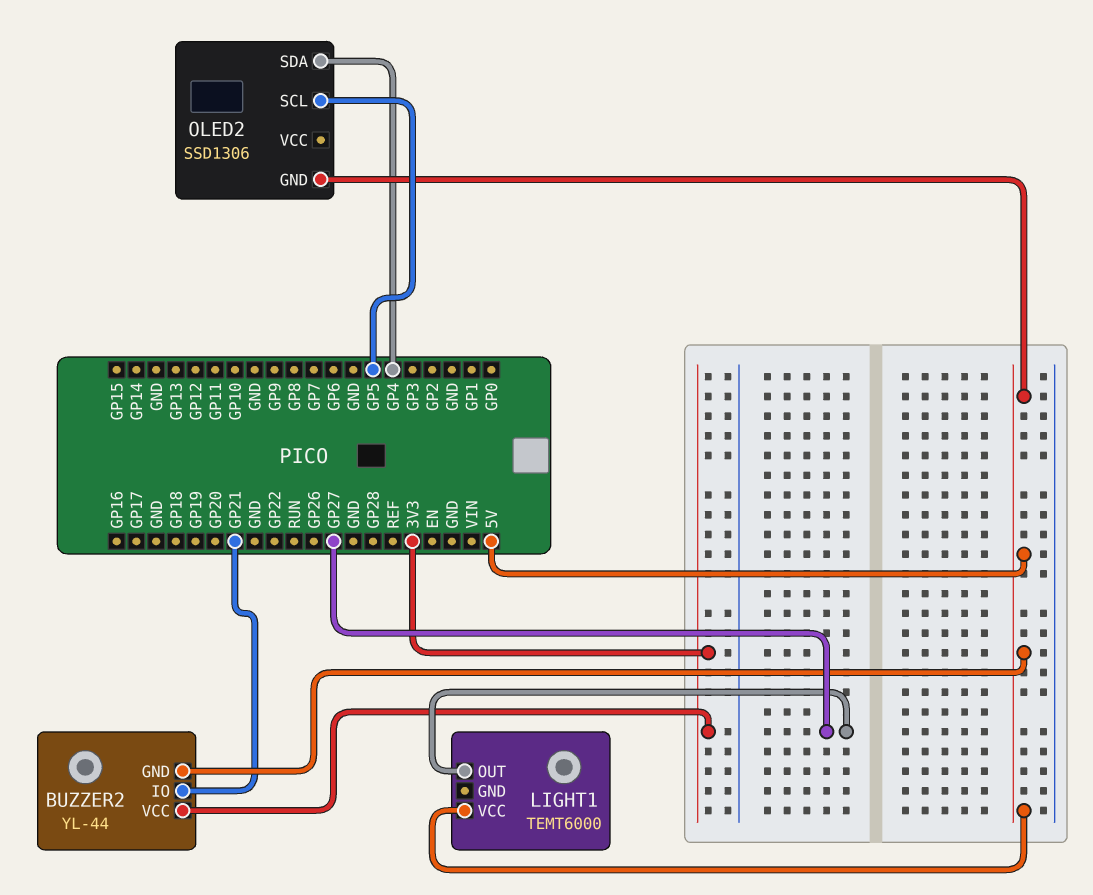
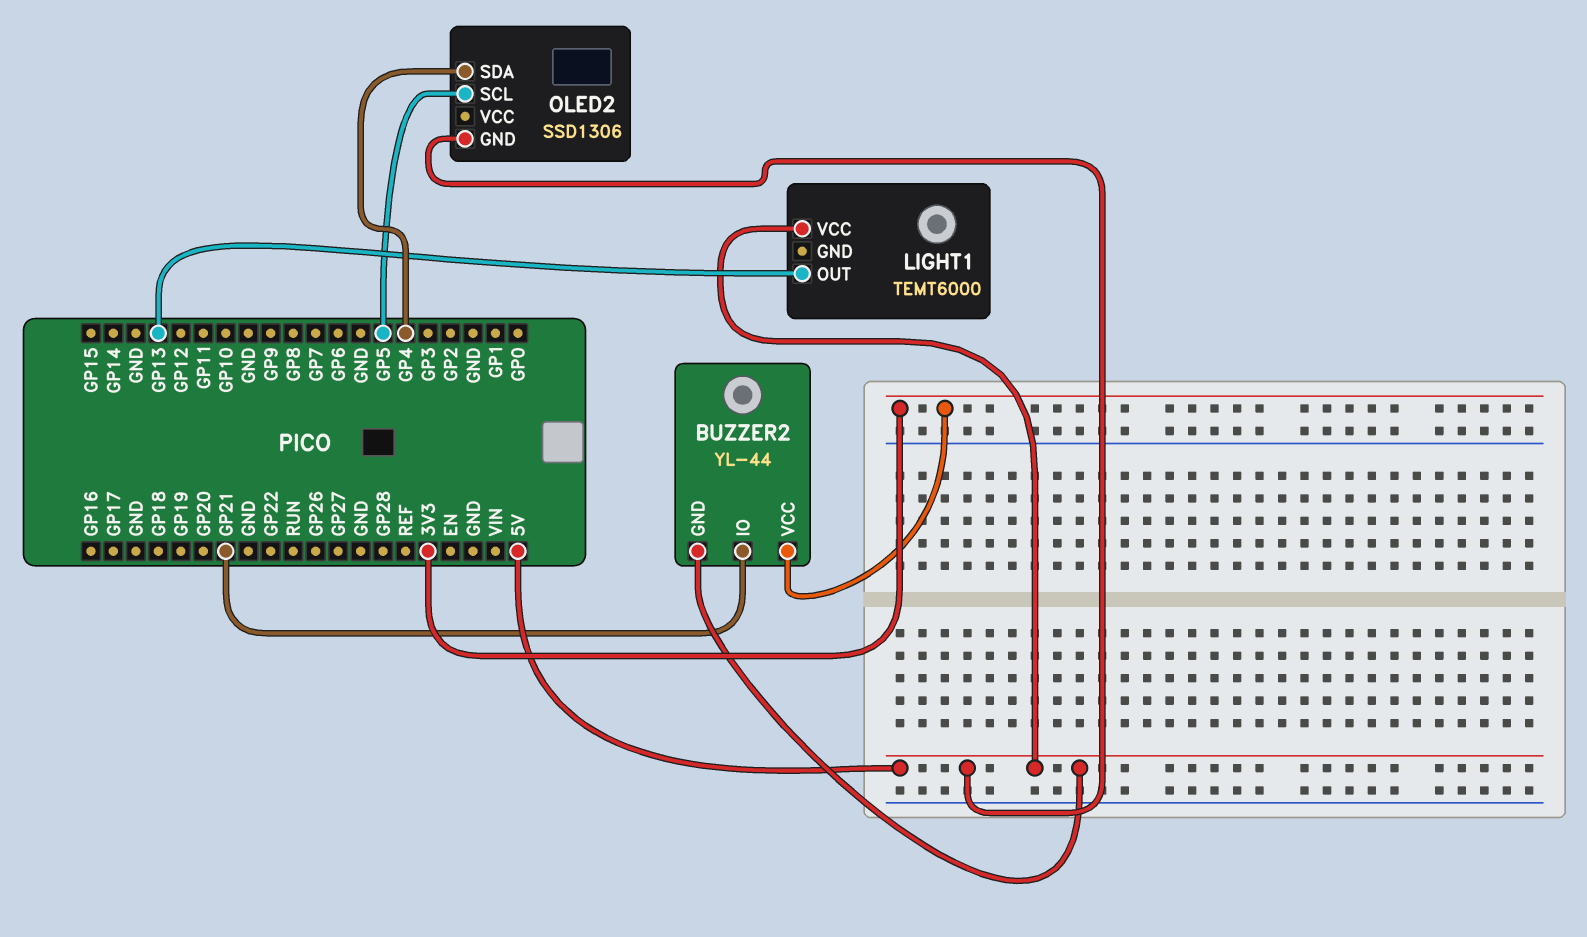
LIGHT1 pin OUT: GP27 -> GP13

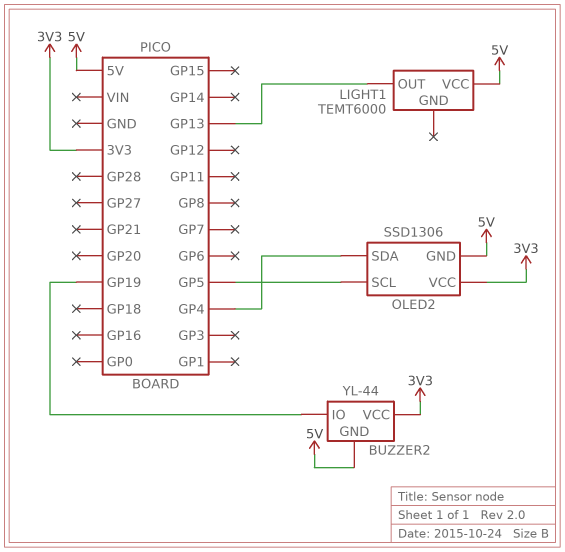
BUZZER2 pin IO: GP21 -> GP19
OLED2 pin VCC: none -> 3V3

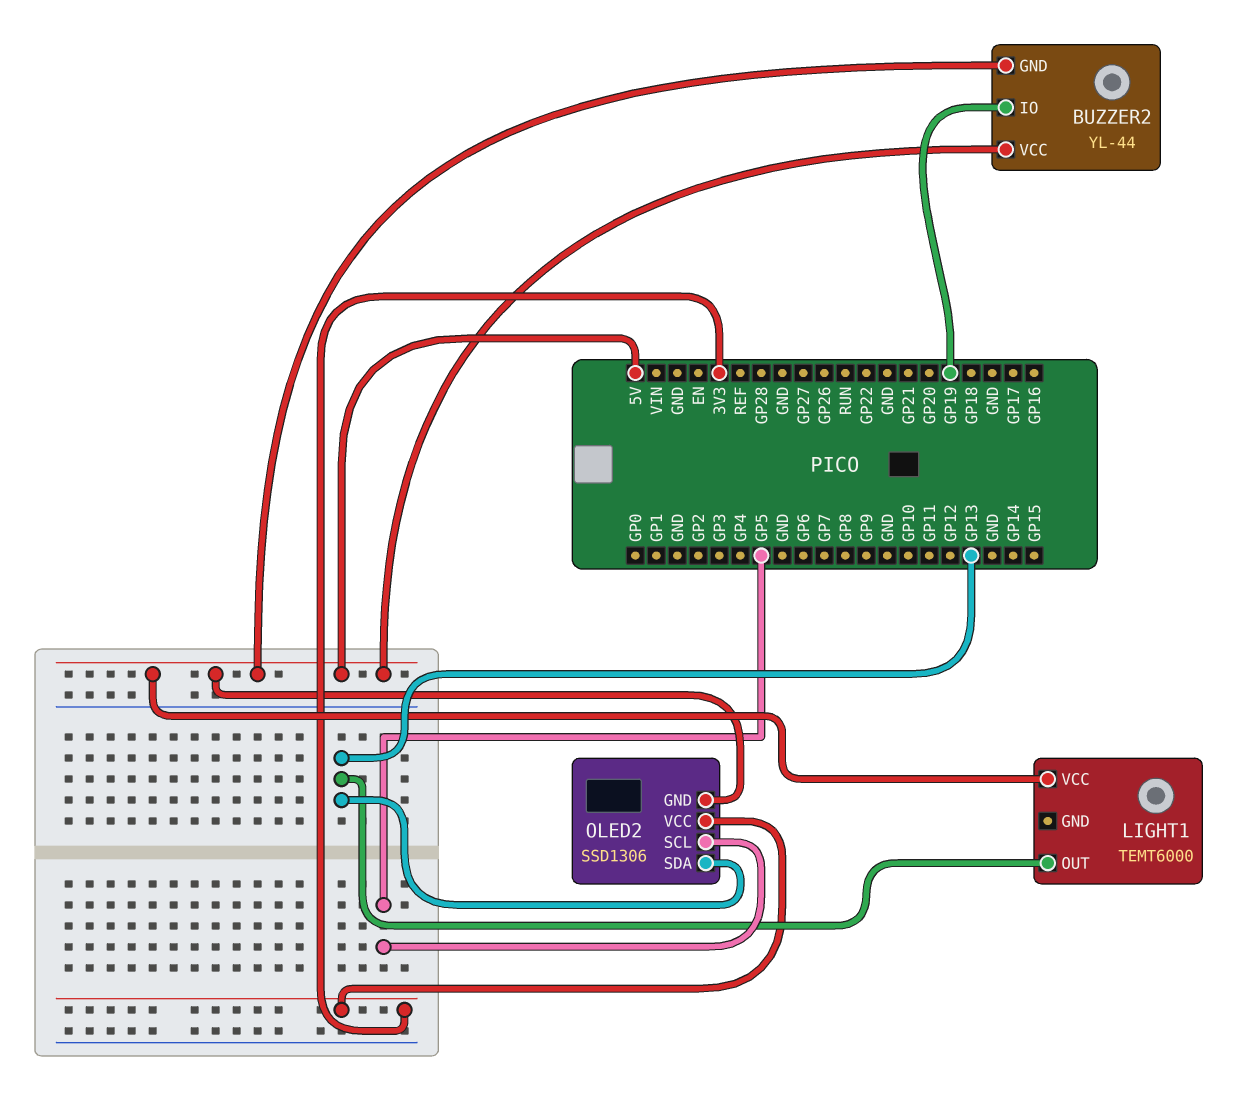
BUZZER2 pin VCC: 3V3 -> 5V
OLED2 pin SDA: GP4 -> GP13

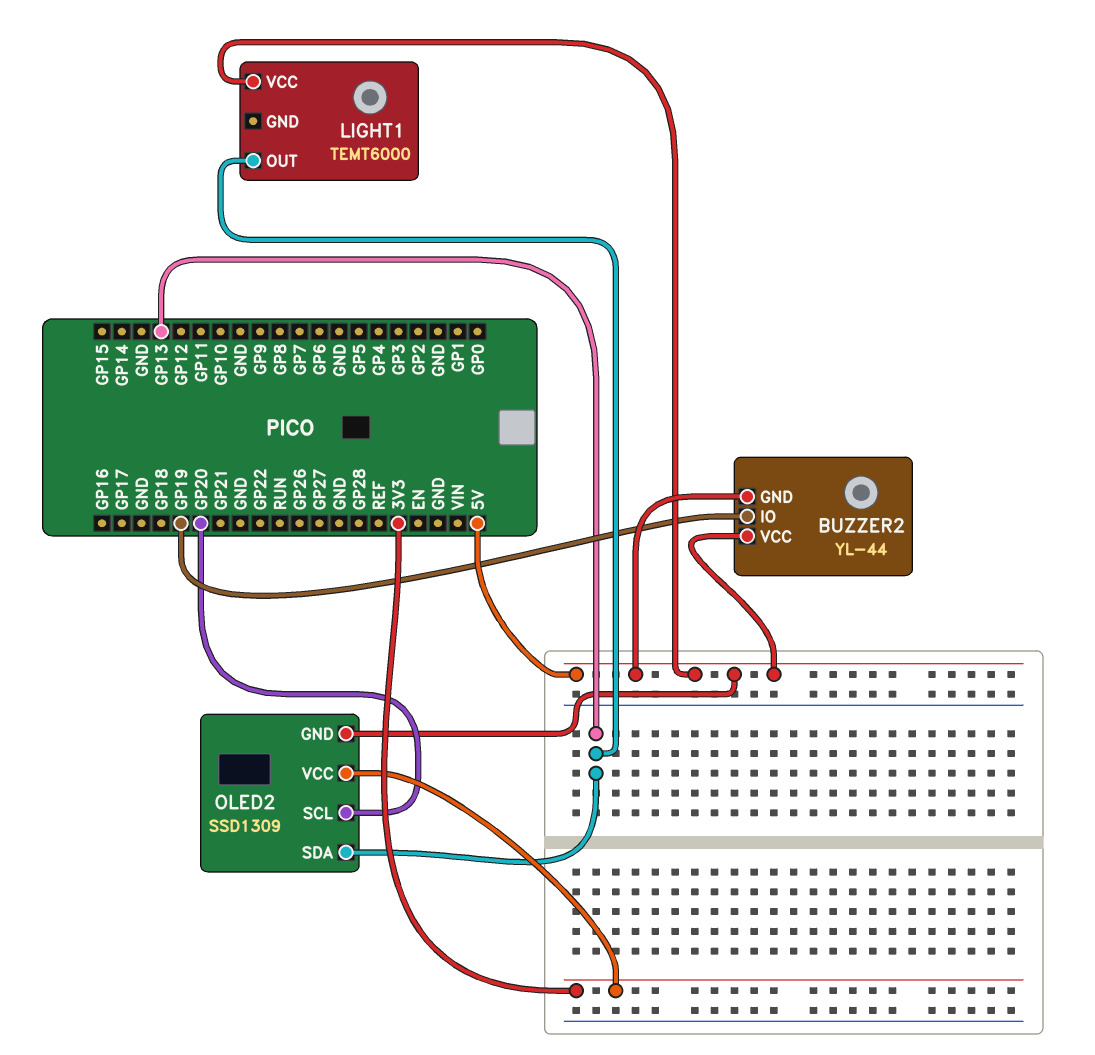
OLED2: SSD1306 -> SSD1309
OLED2 pin SCL: GP5 -> GP20

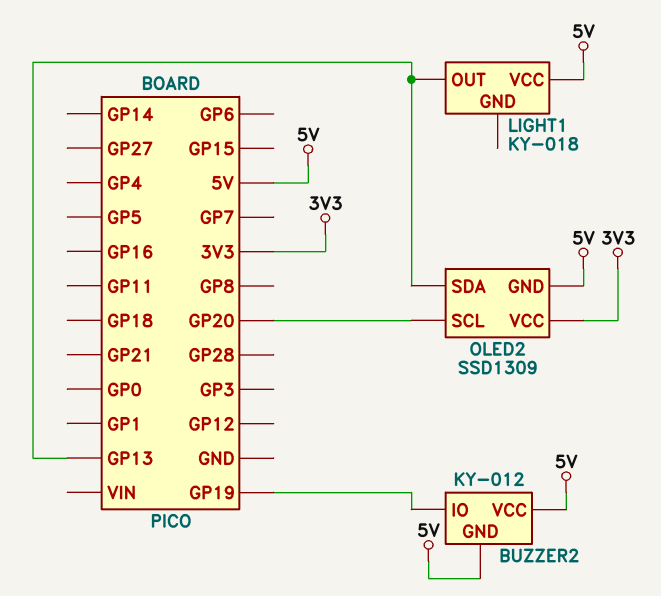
BUZZER2: YL-44 -> KY-012
LIGHT1: TEMT6000 -> KY-018

